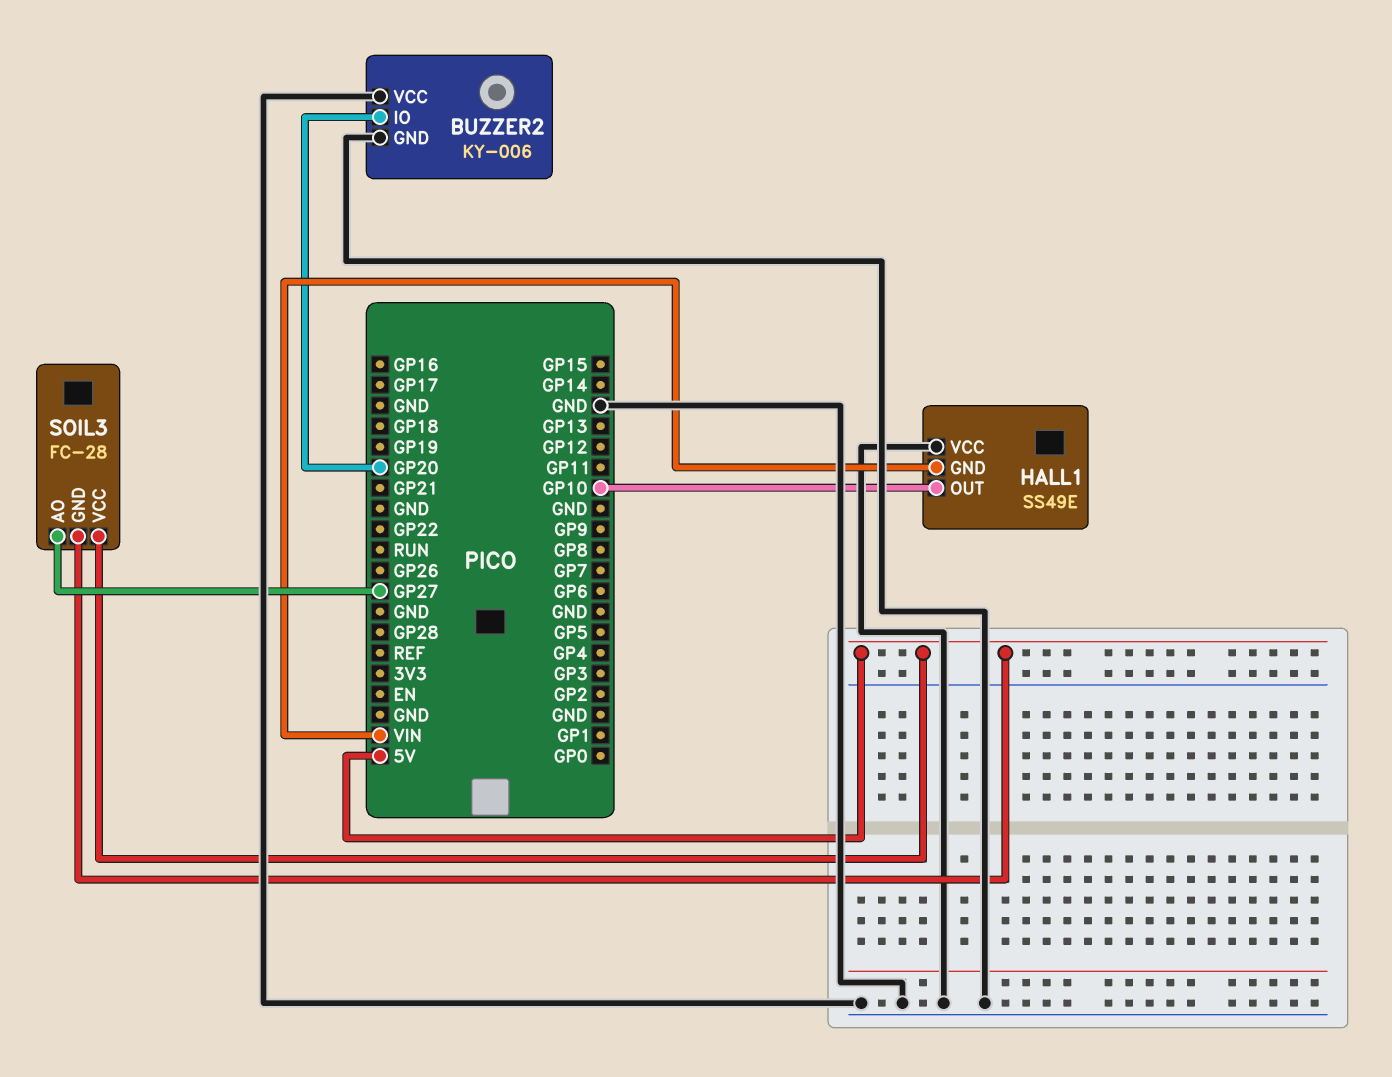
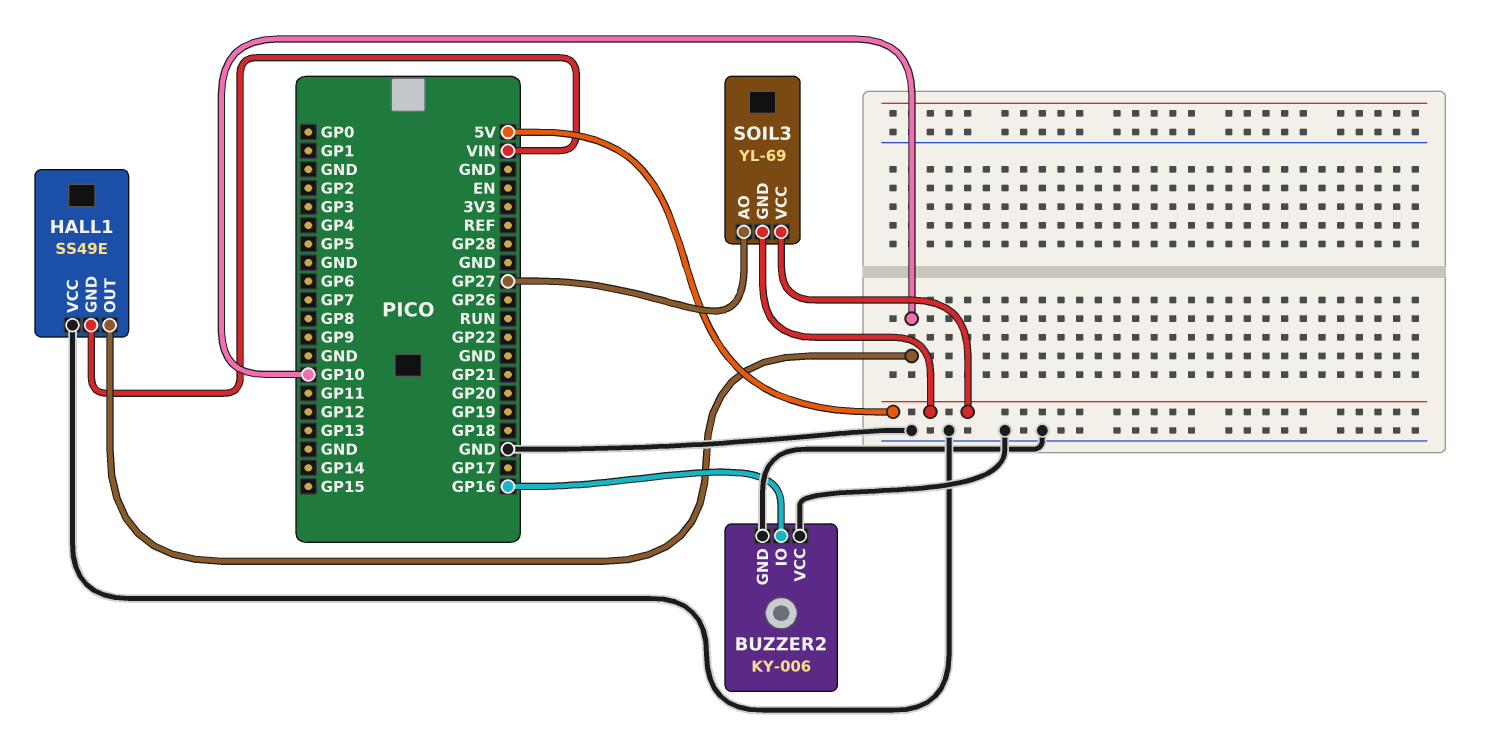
BUZZER2 pin IO: GP20 -> GP16
SOIL3: FC-28 -> YL-69

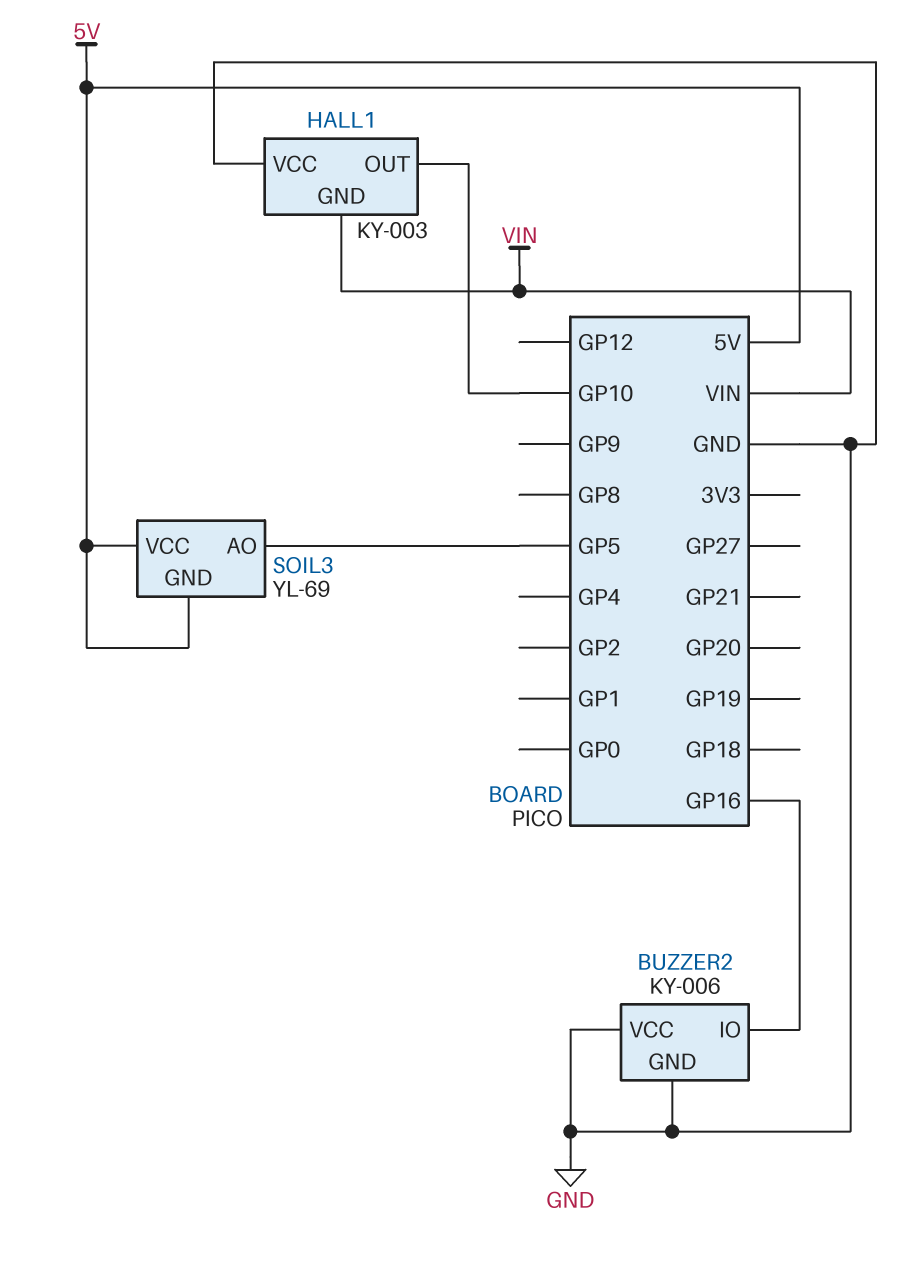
HALL1: SS49E -> KY-003
SOIL3 pin AO: GP27 -> GP5

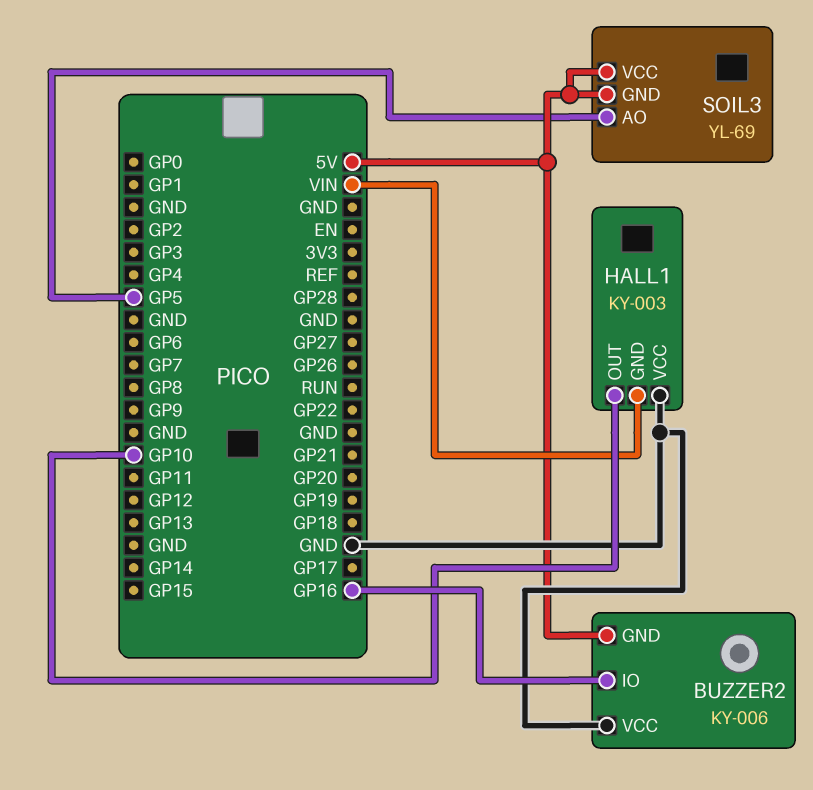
BUZZER2 pin GND: GND -> 5V

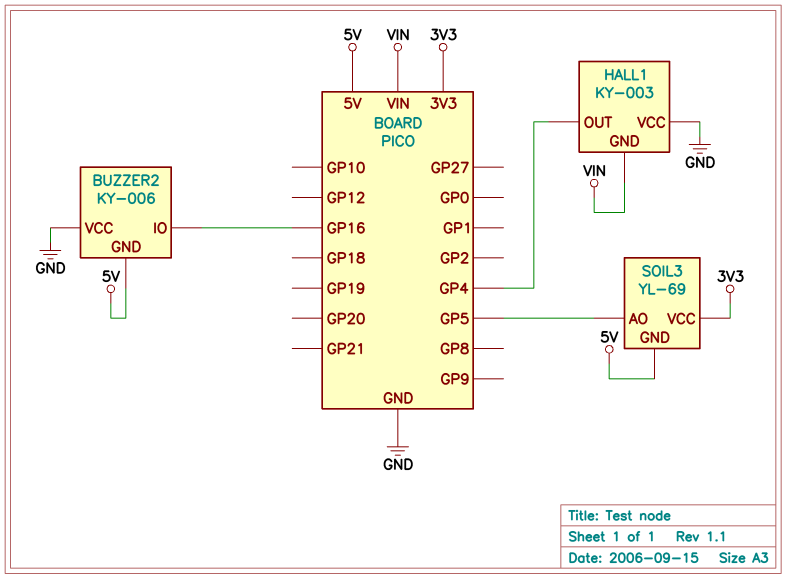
HALL1 pin OUT: GP10 -> GP4
SOIL3 pin VCC: 5V -> 3V3

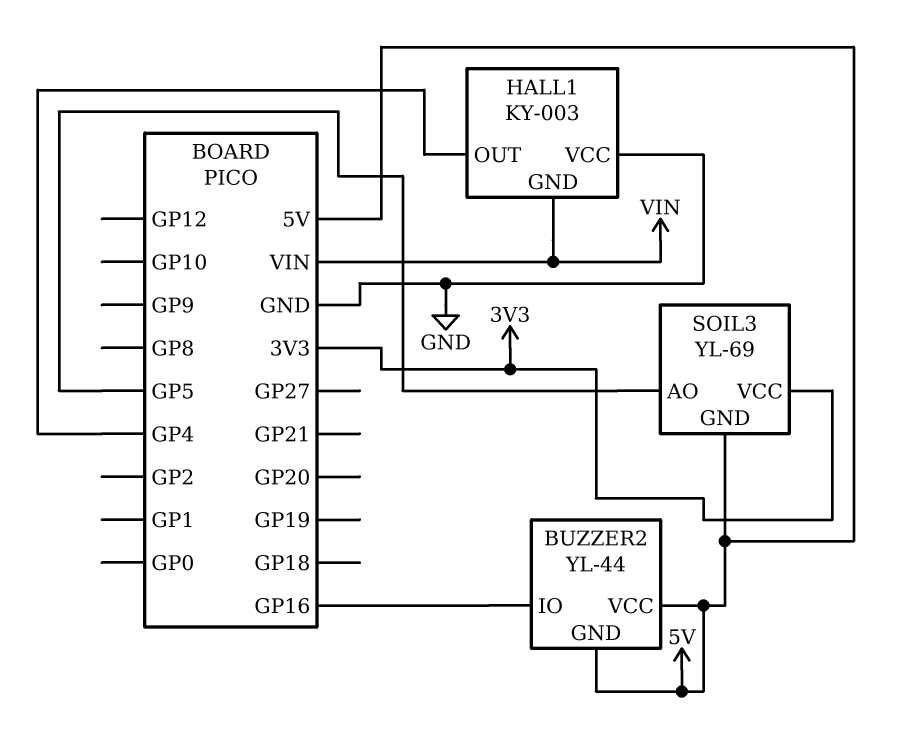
BUZZER2: KY-006 -> YL-44
BUZZER2 pin VCC: GND -> 5V

